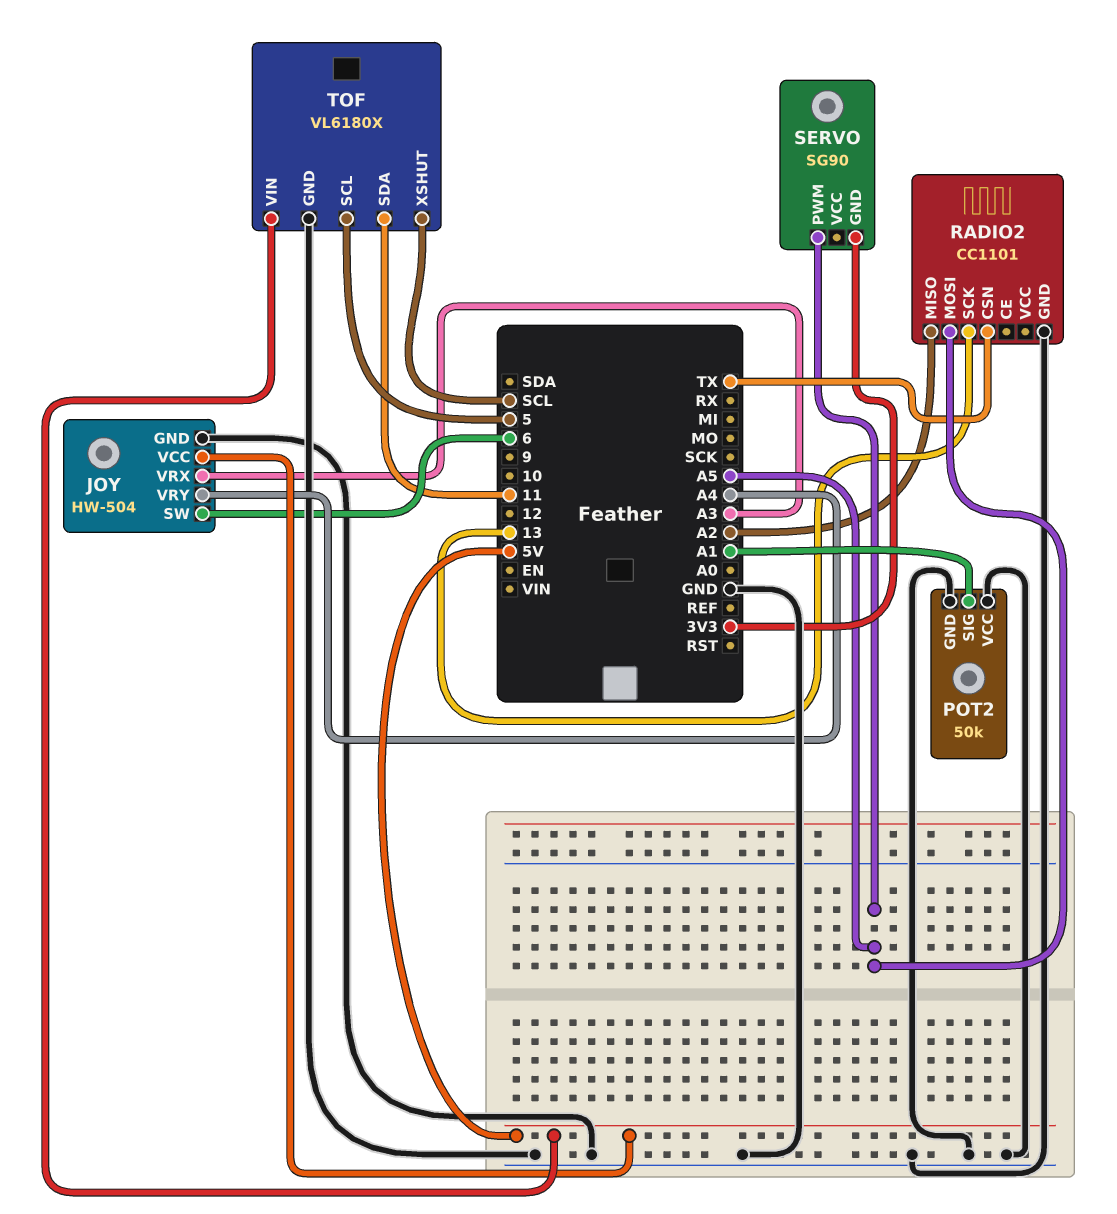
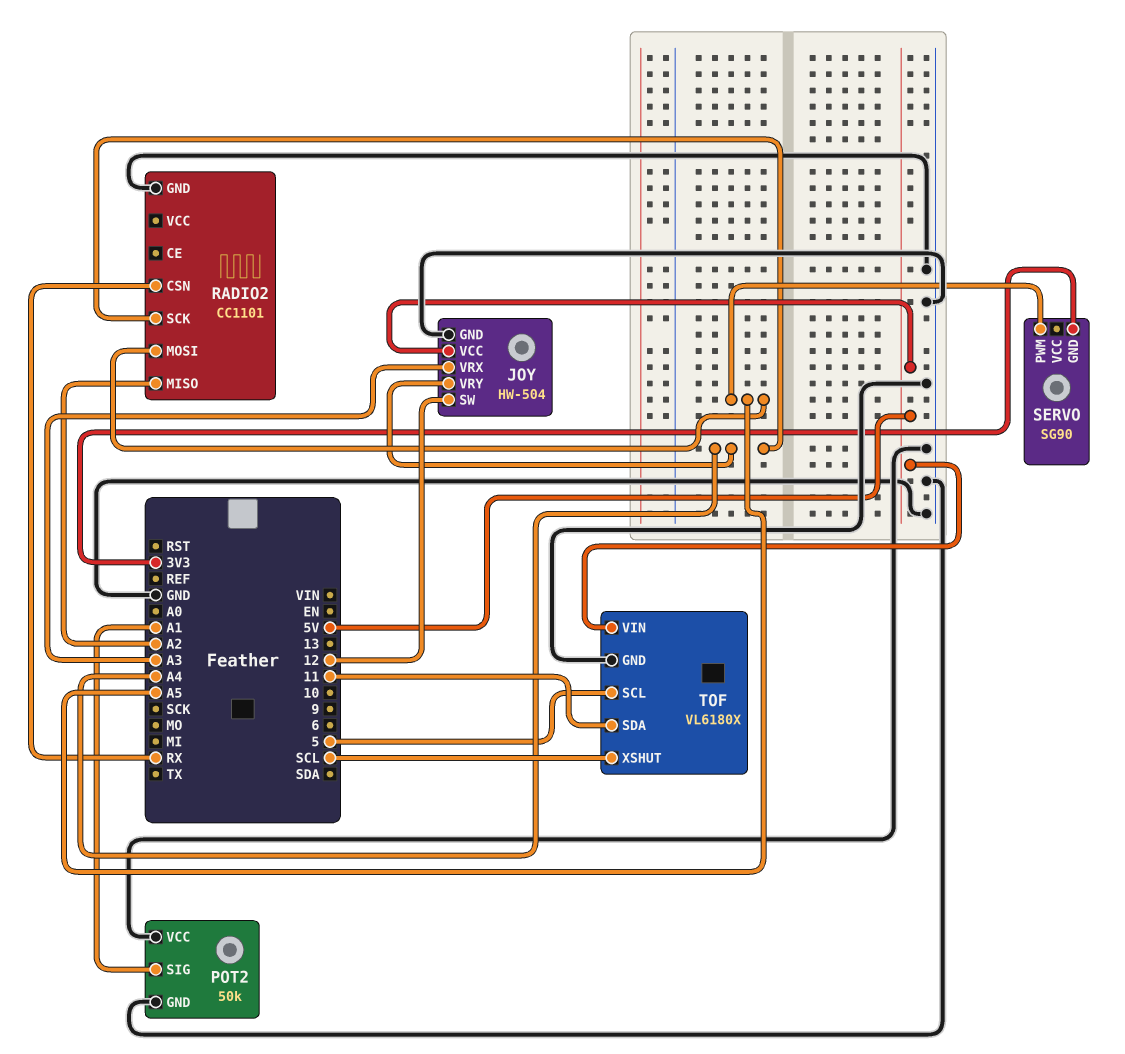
JOY pin SW: 6 -> 12
RADIO2 pin CSN: TX -> RX
RADIO2 pin SCK: 13 -> A4

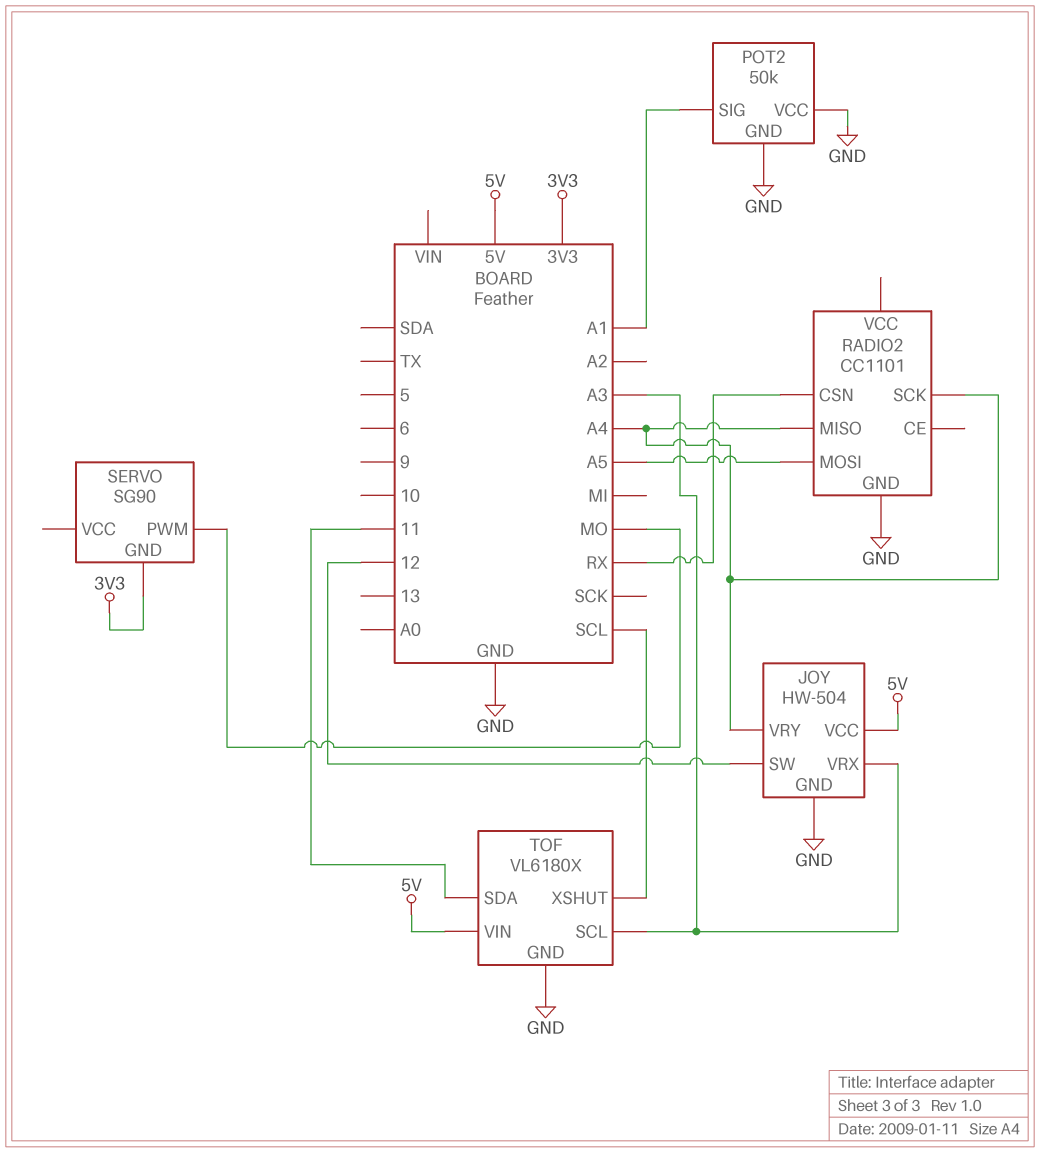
RADIO2 pin MISO: A2 -> A4
SERVO pin PWM: A5 -> MO
TOF pin SCL: 5 -> A3

